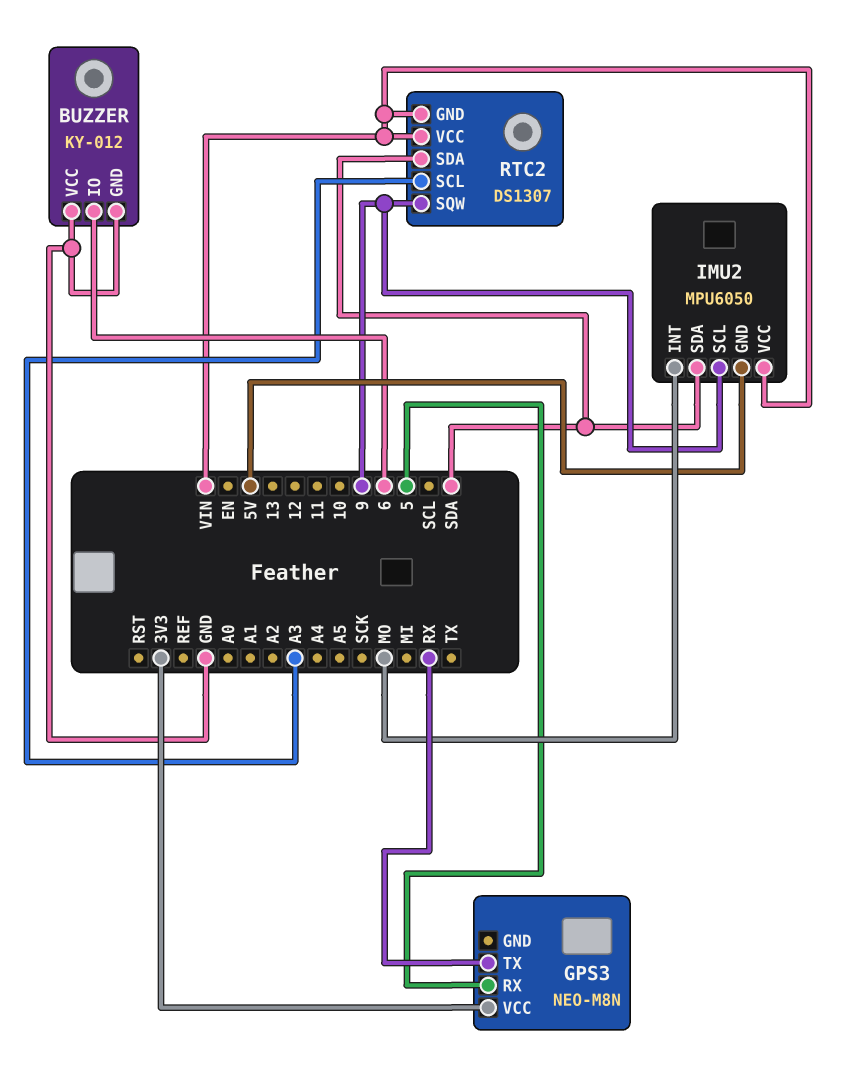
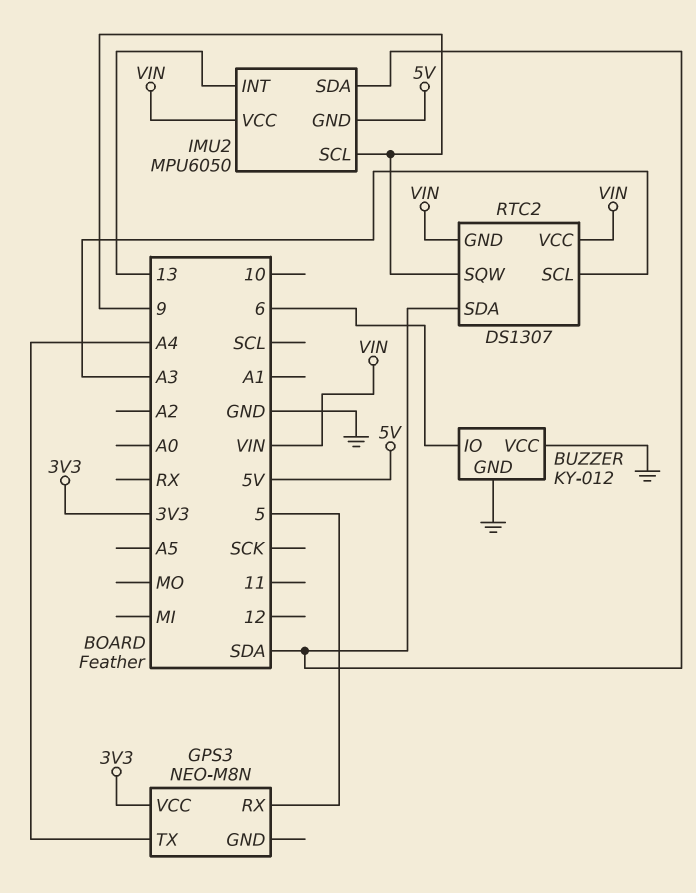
GPS3 pin TX: RX -> A4
IMU2 pin INT: MO -> 13

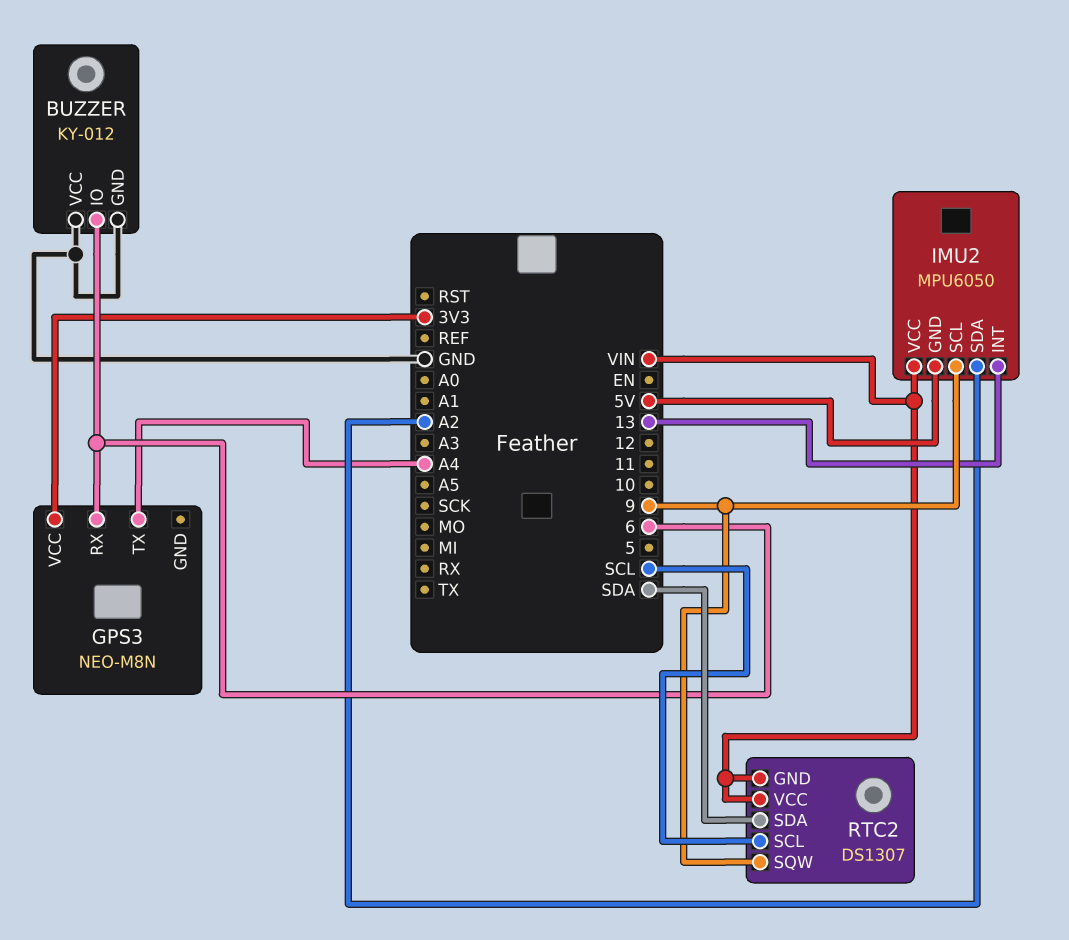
GPS3 pin RX: 5 -> 6
IMU2 pin SDA: SDA -> A2
RTC2 pin SCL: A3 -> SCL

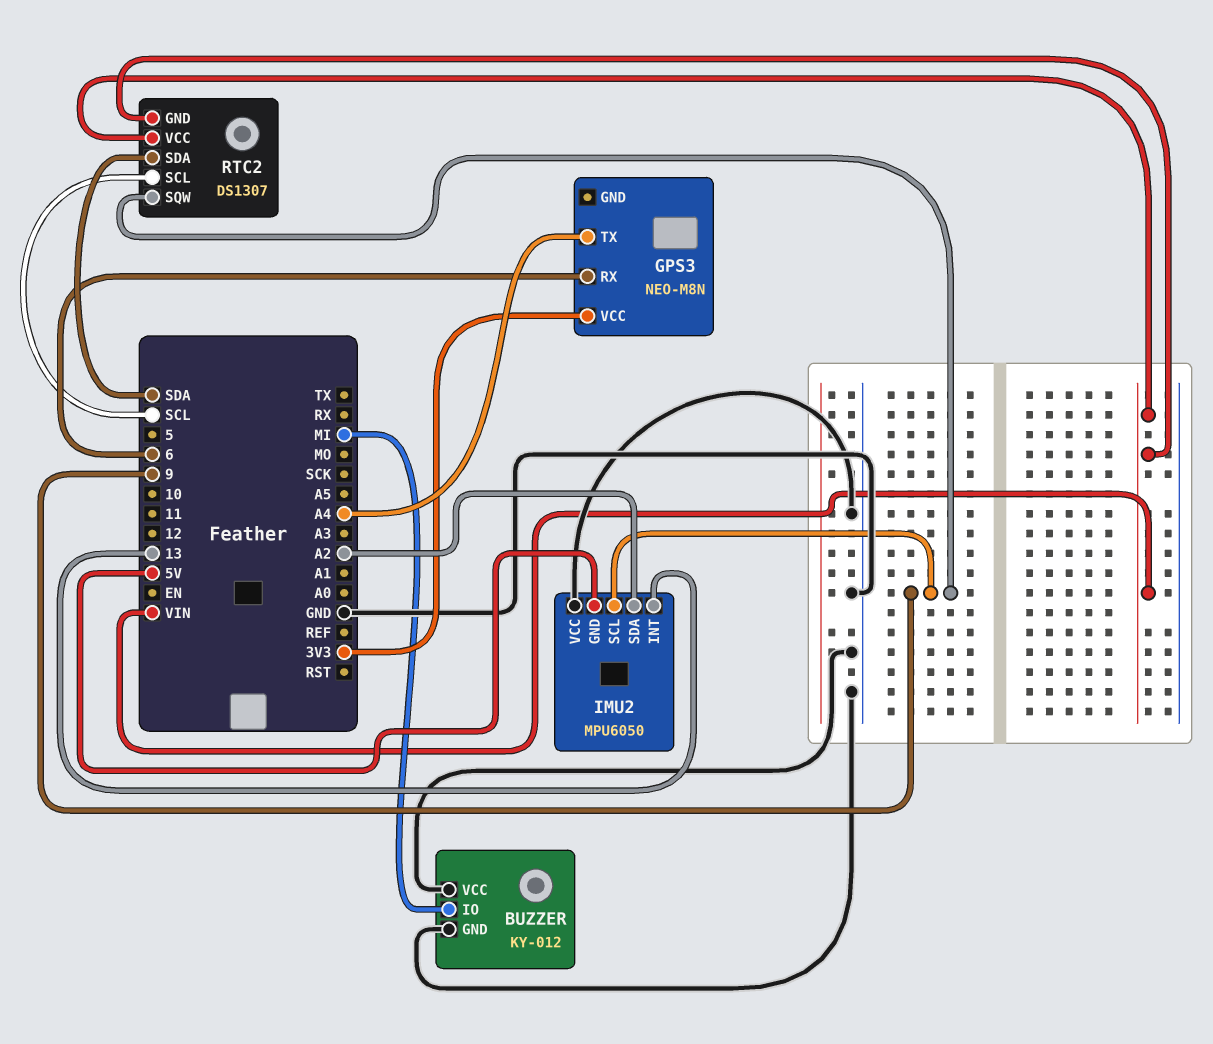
BUZZER pin IO: 6 -> MI
IMU2 pin VCC: VIN -> GND

